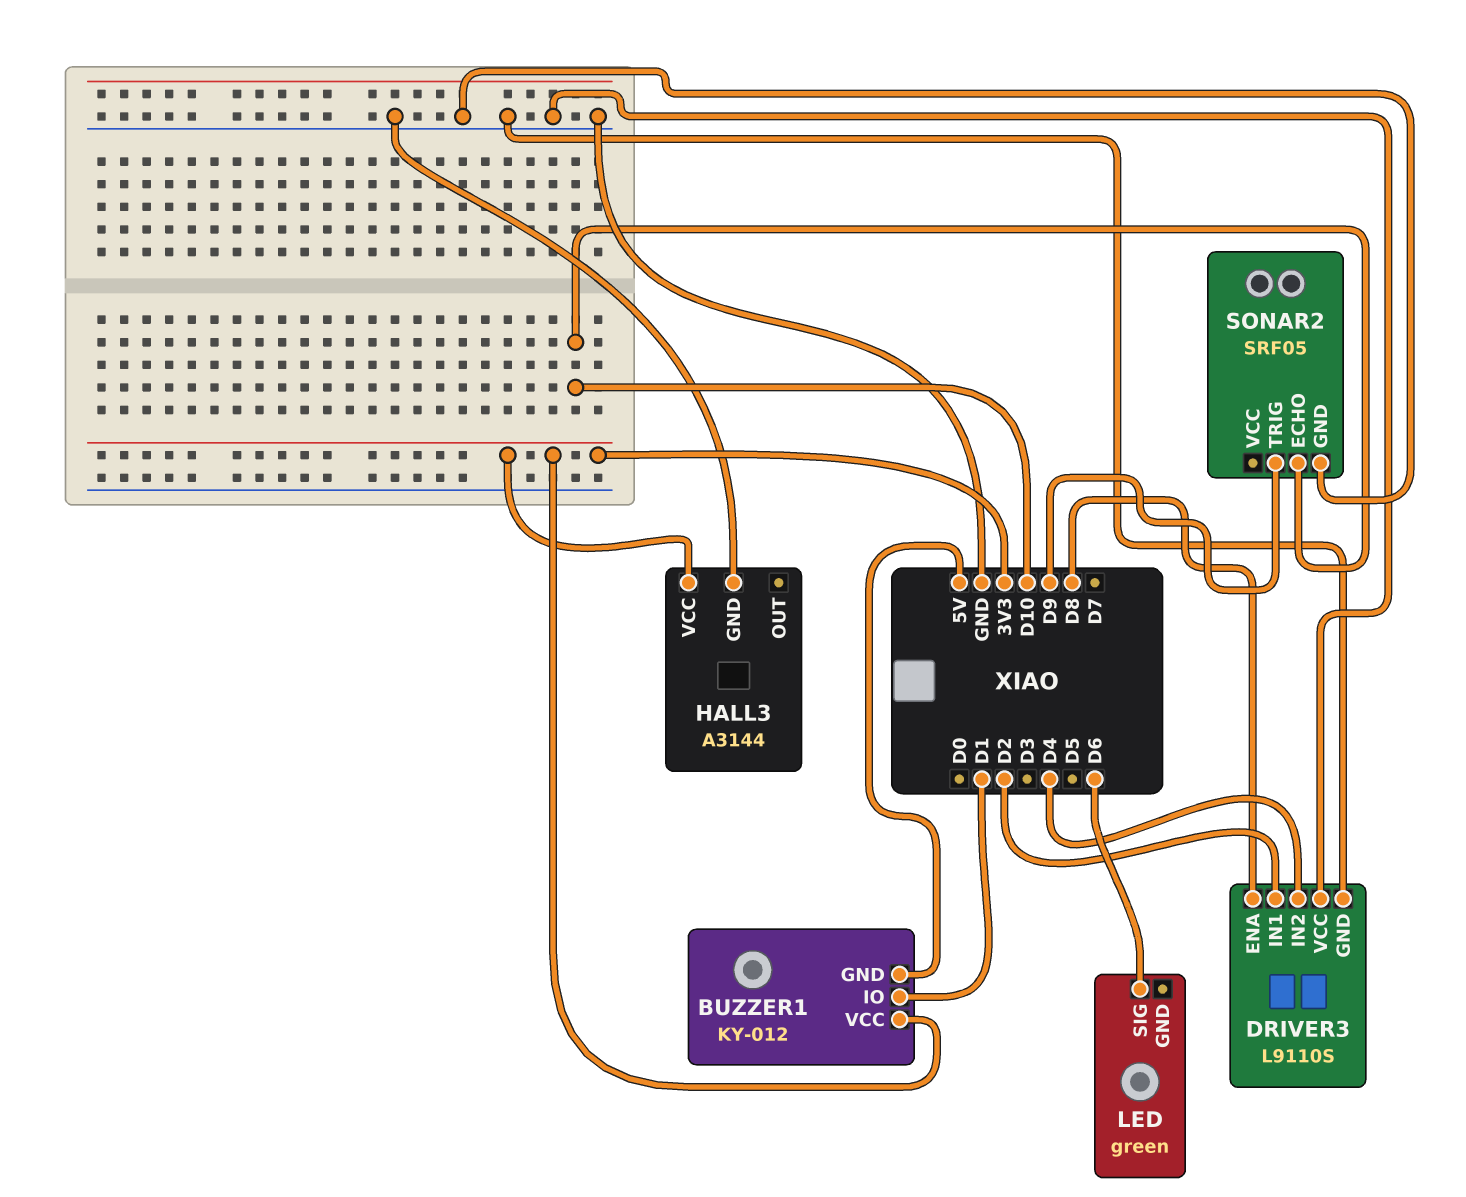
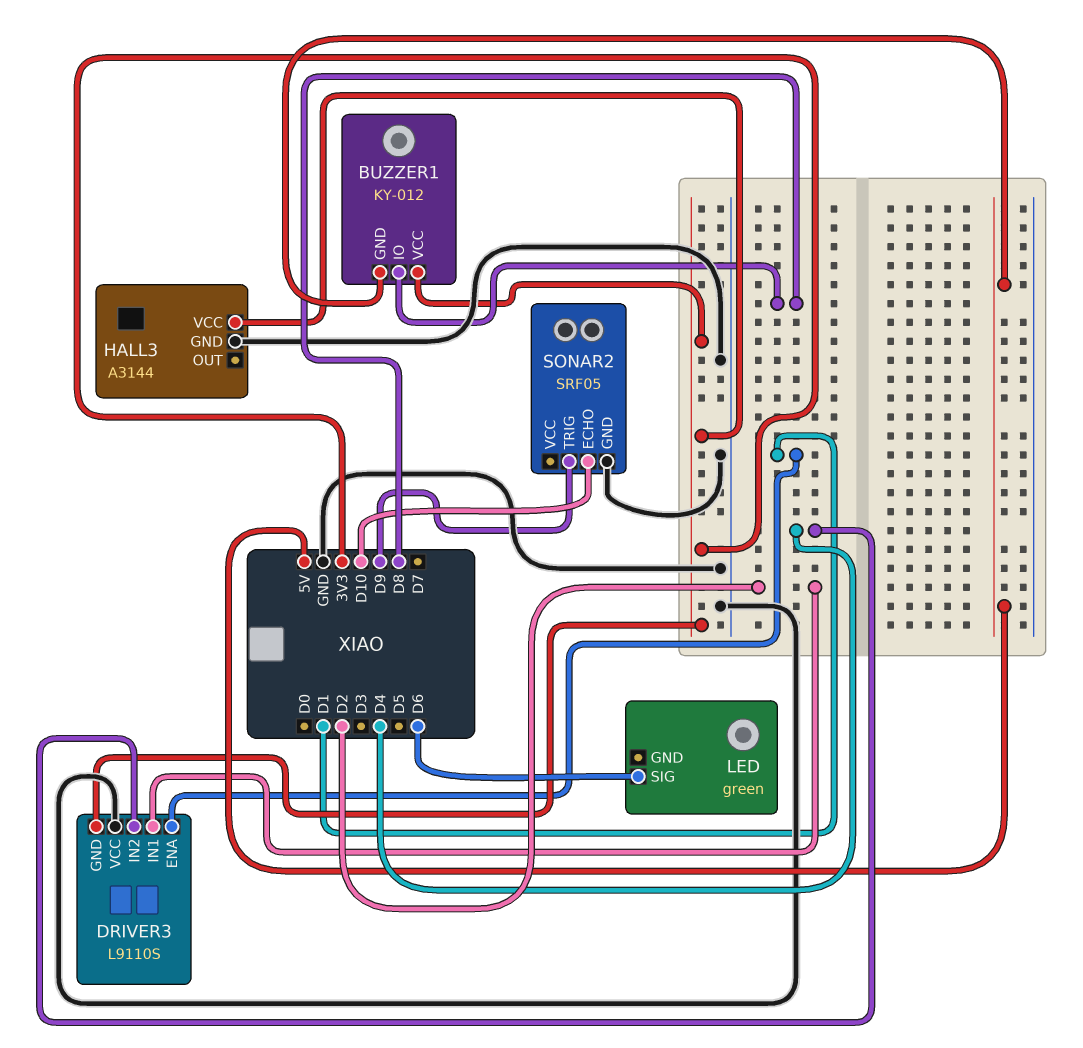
BUZZER1 pin IO: D1 -> D8
DRIVER3 pin ENA: D8 -> D1
DRIVER3 pin GND: GND -> 3V3

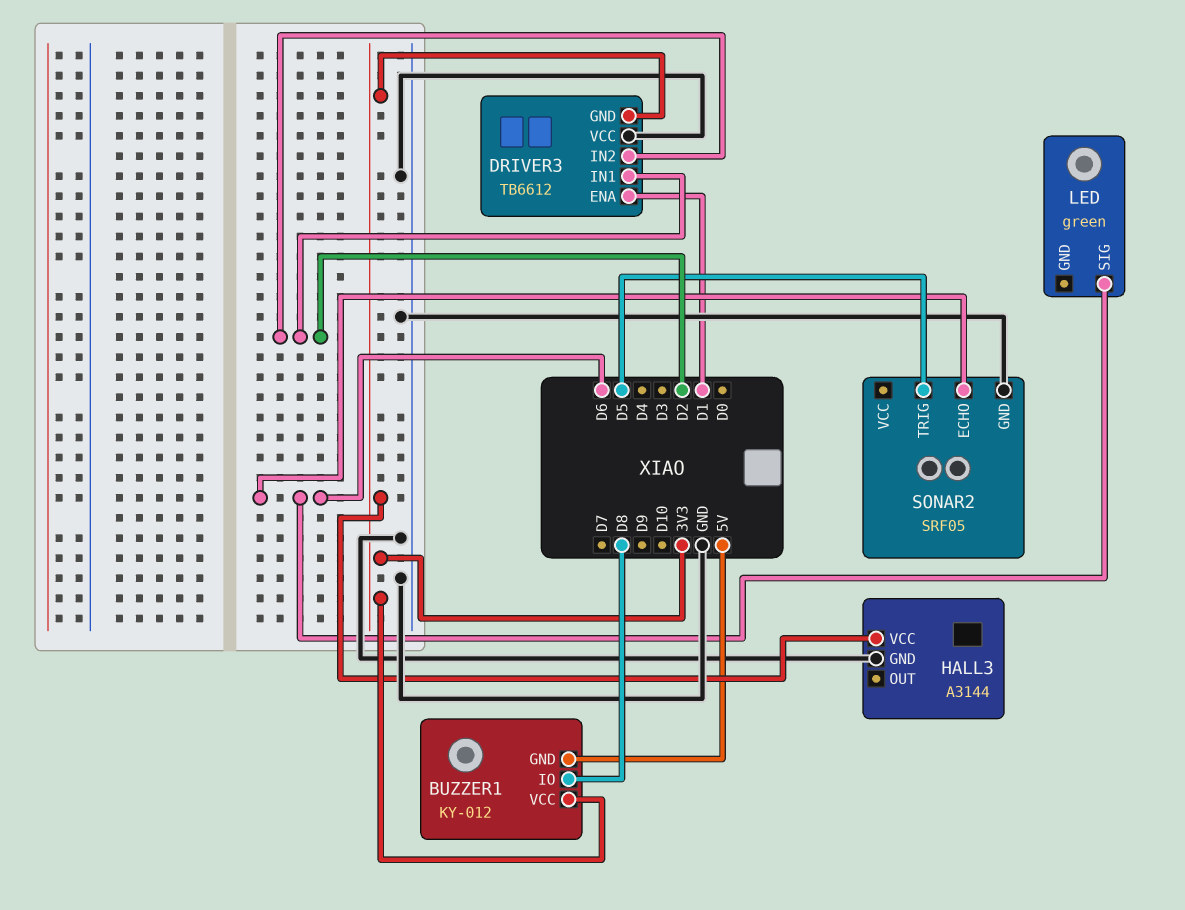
DRIVER3: L9110S -> TB6612
DRIVER3 pin IN2: D4 -> D2
SONAR2 pin ECHO: D10 -> D6
SONAR2 pin TRIG: D9 -> D5

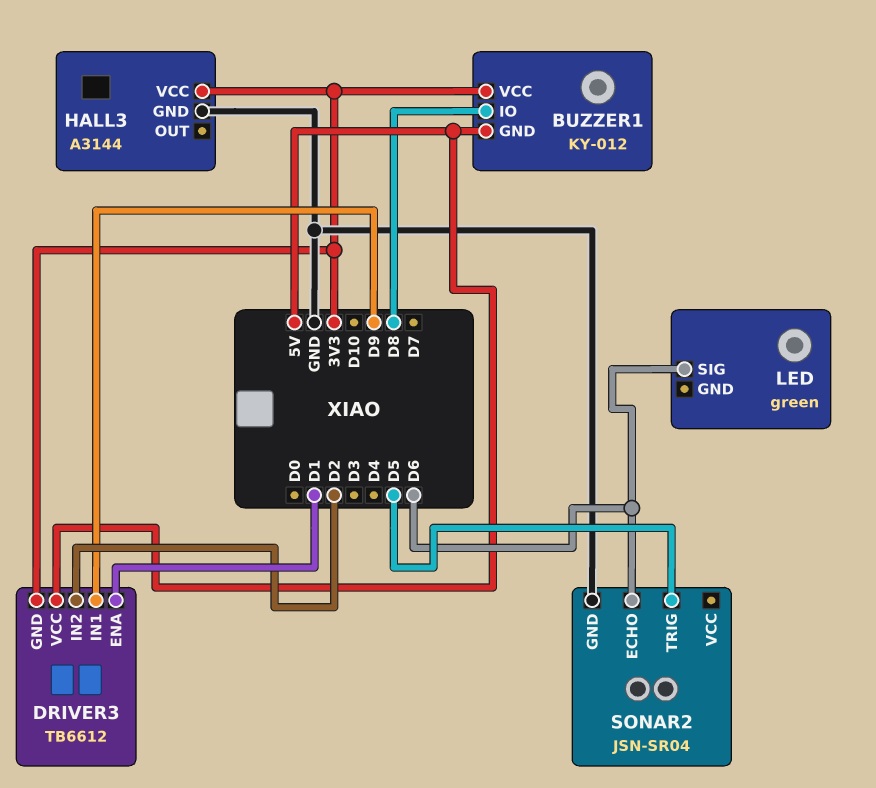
DRIVER3 pin IN1: D2 -> D9
DRIVER3 pin VCC: GND -> 5V
SONAR2: SRF05 -> JSN-SR04

